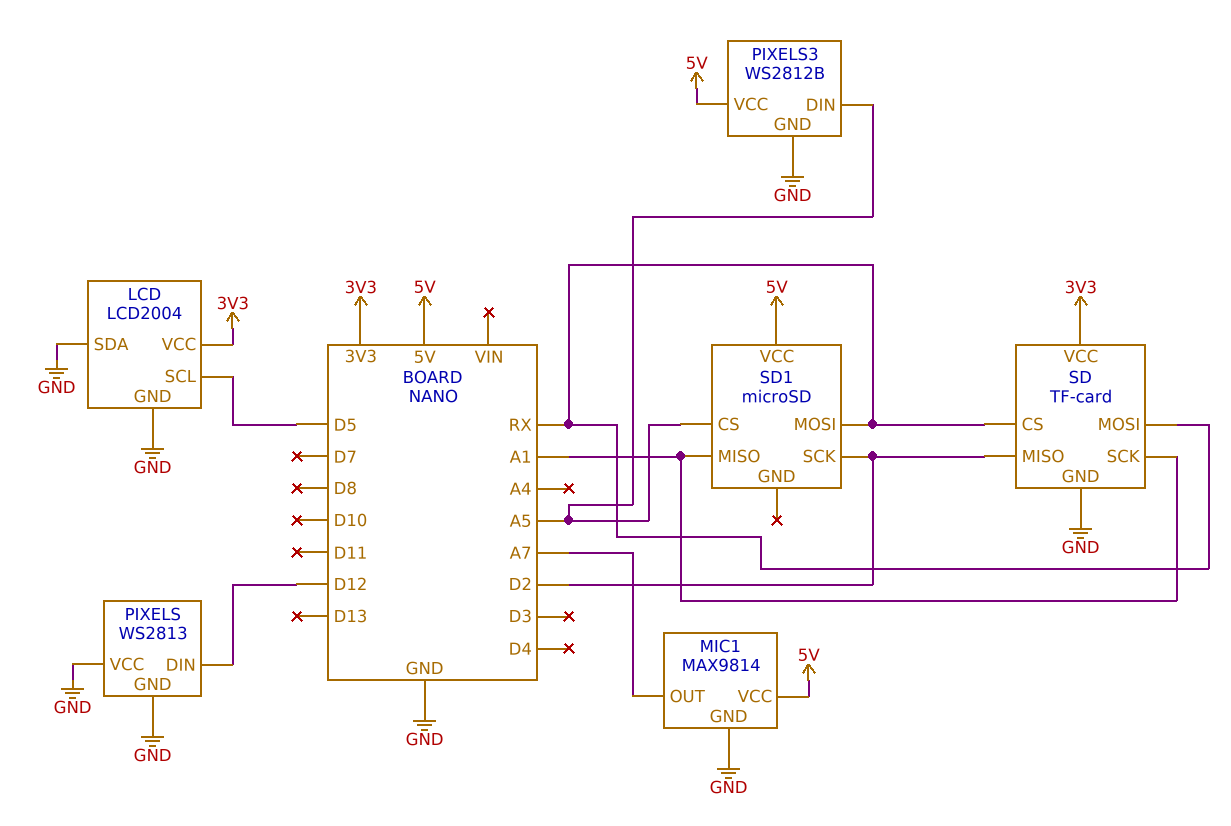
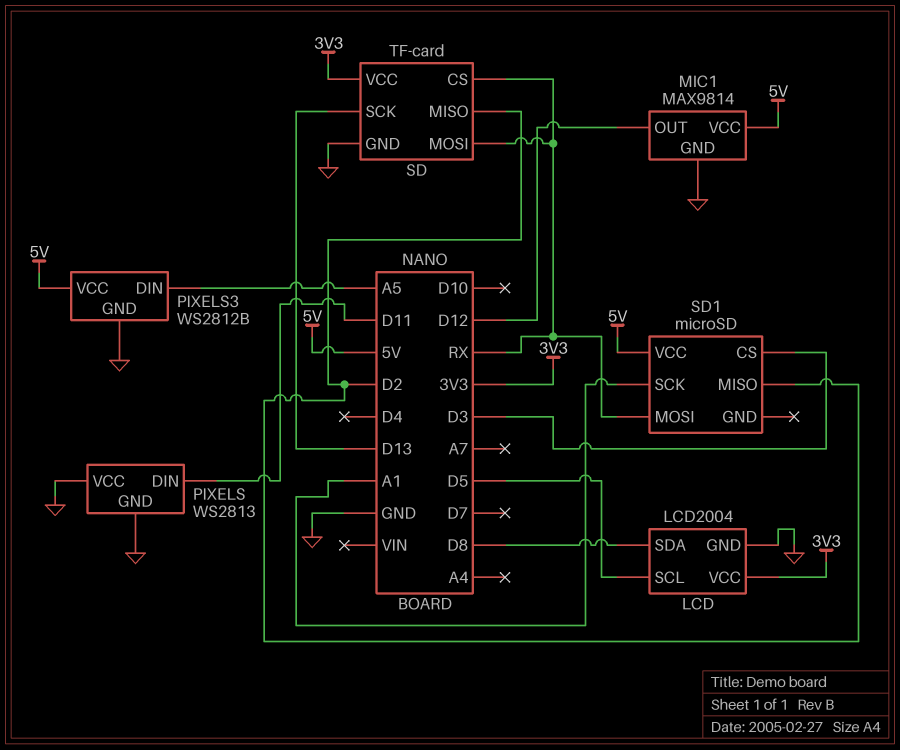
LCD pin SDA: GND -> D8
MIC1 pin OUT: A7 -> D12
PIXELS pin DIN: D12 -> D11
SD pin SCK: A1 -> D13
SD1 pin CS: A5 -> D3
SD1 pin MISO: A1 -> D2
SD1 pin SCK: D2 -> A1

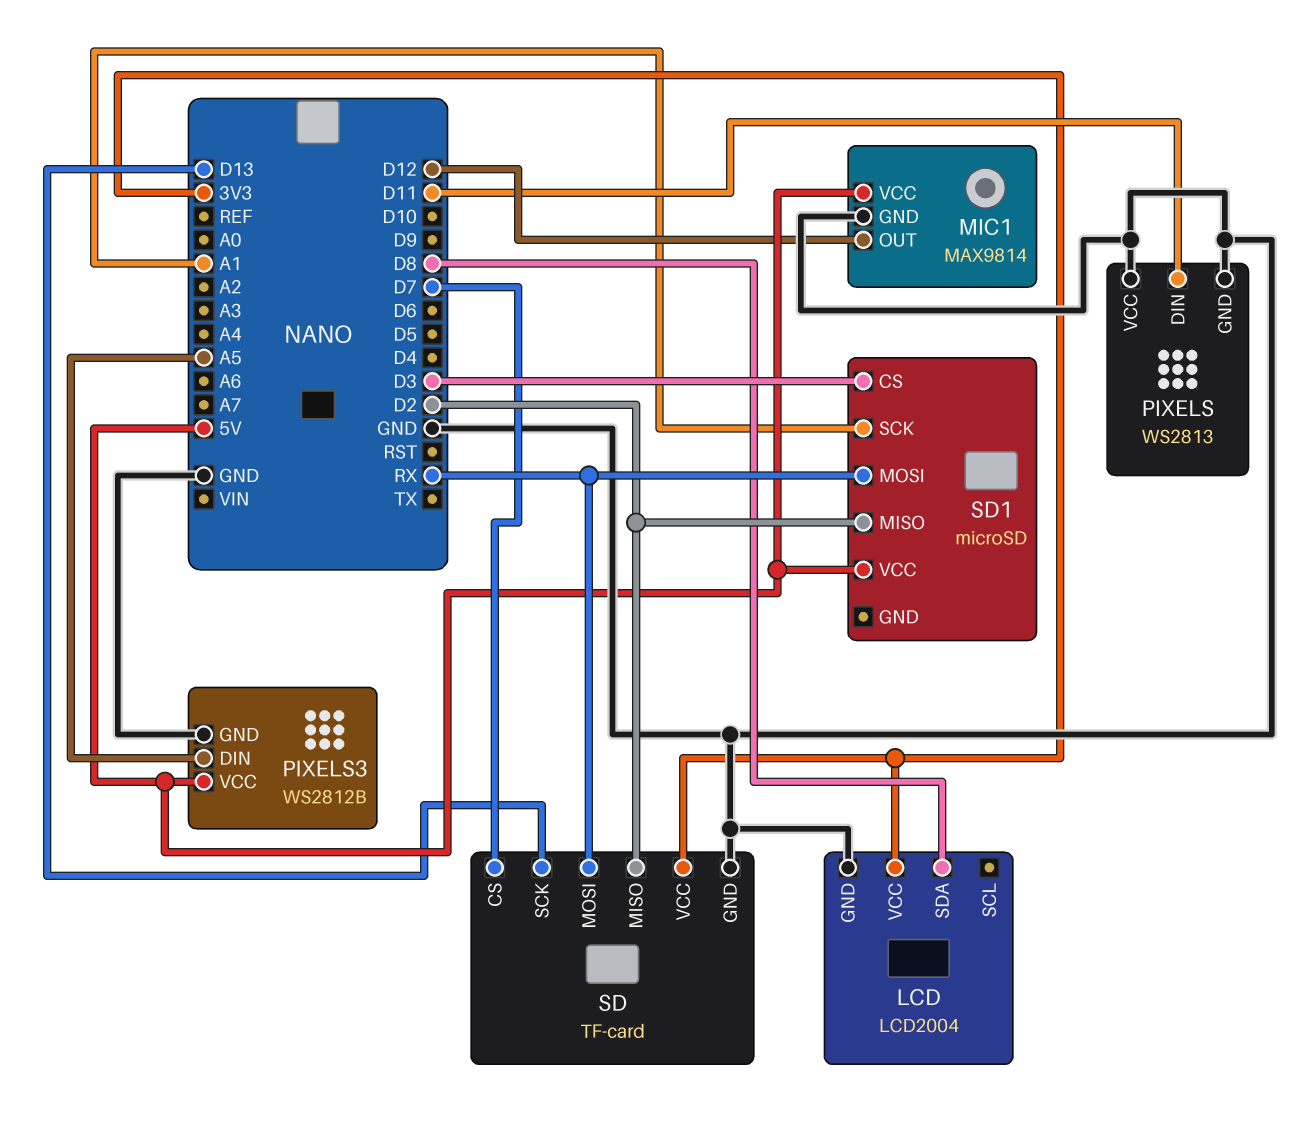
LCD pin SCL: D5 -> none
SD pin CS: RX -> D7

